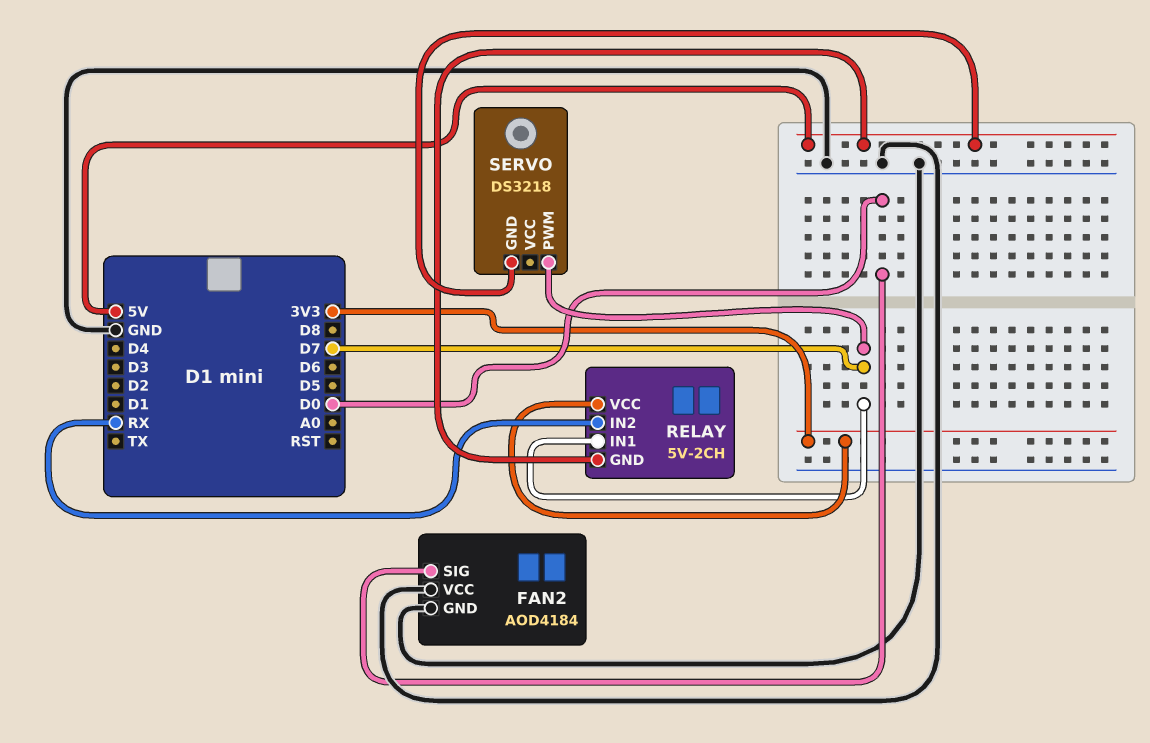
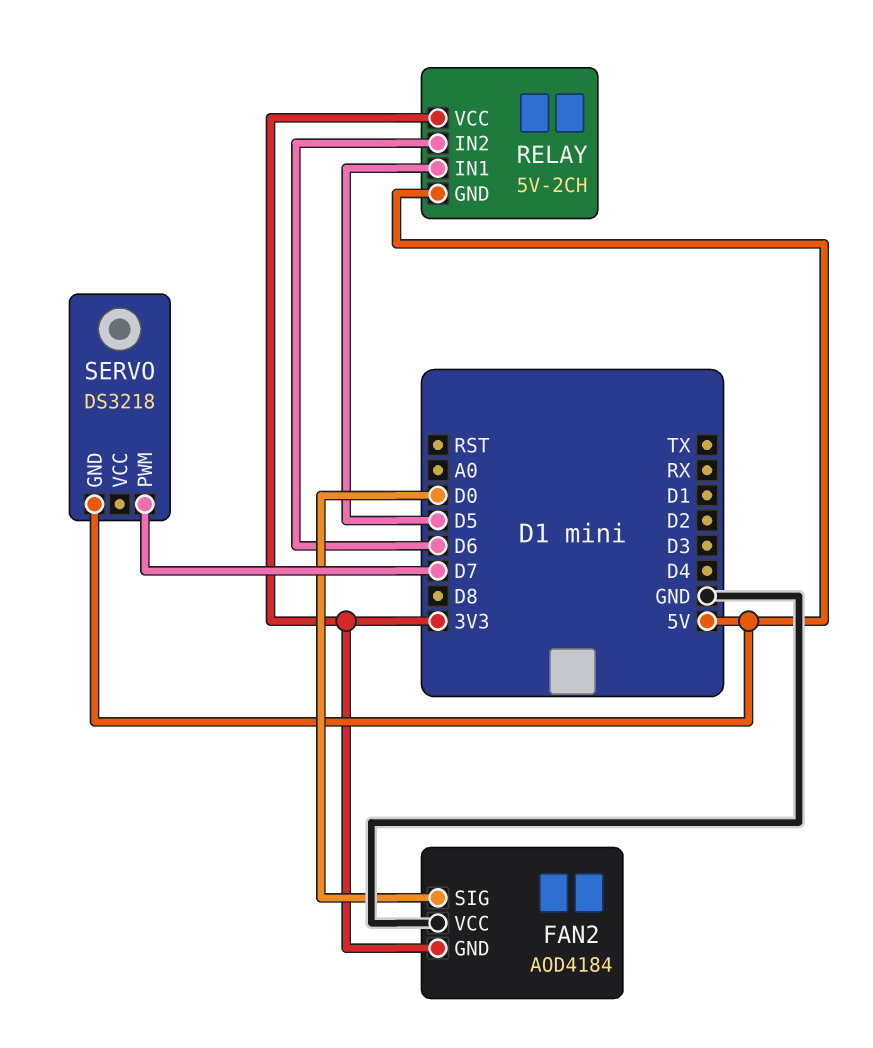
FAN2 pin GND: GND -> 3V3
RELAY pin IN1: D7 -> D5
RELAY pin IN2: RX -> D6

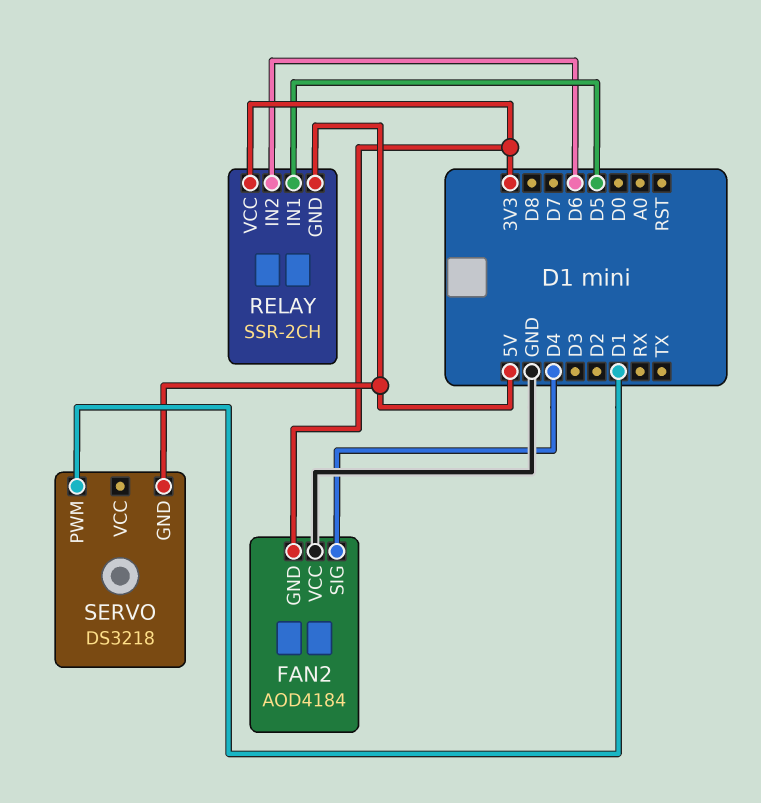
FAN2 pin SIG: D0 -> D4
RELAY: 5V-2CH -> SSR-2CH
SERVO pin PWM: D7 -> D1

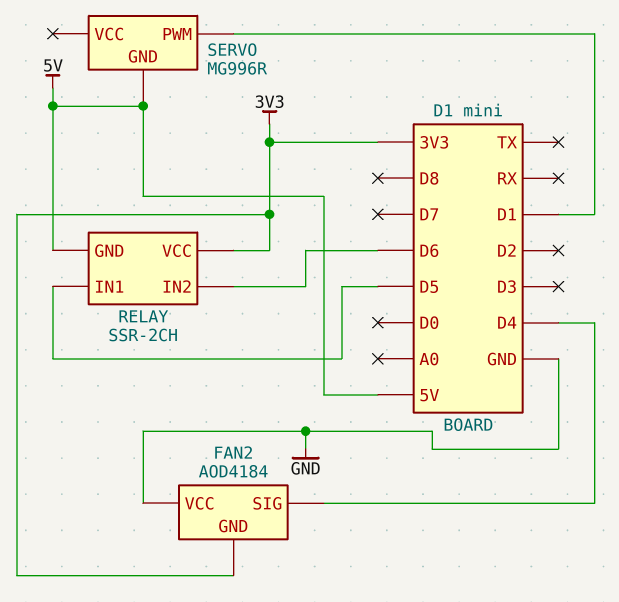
SERVO: DS3218 -> MG996R

